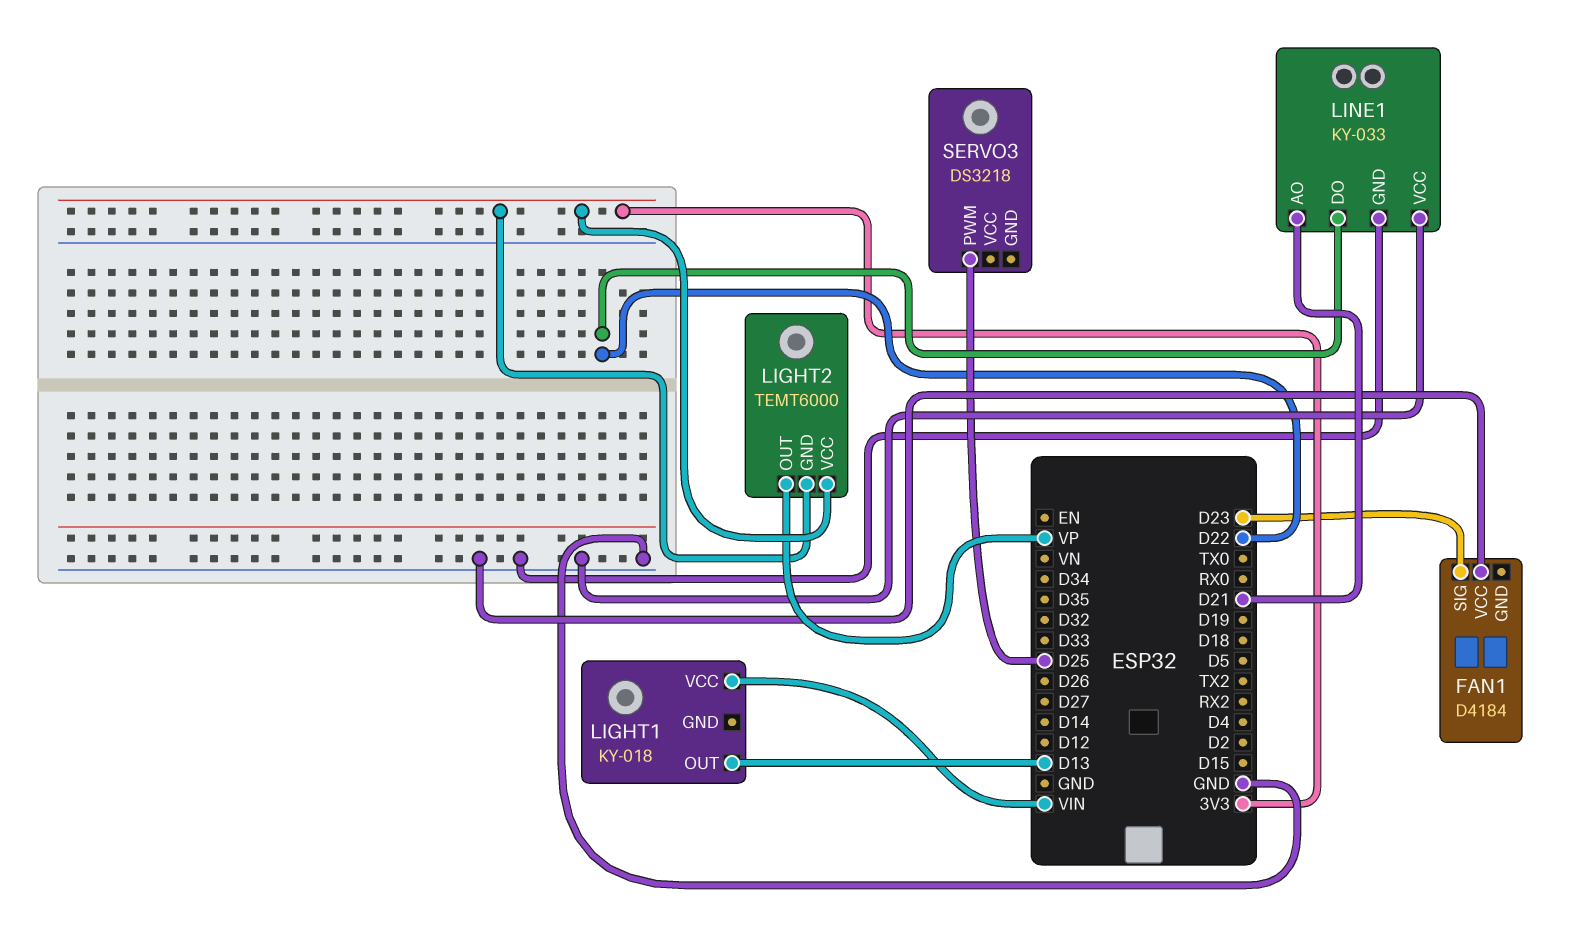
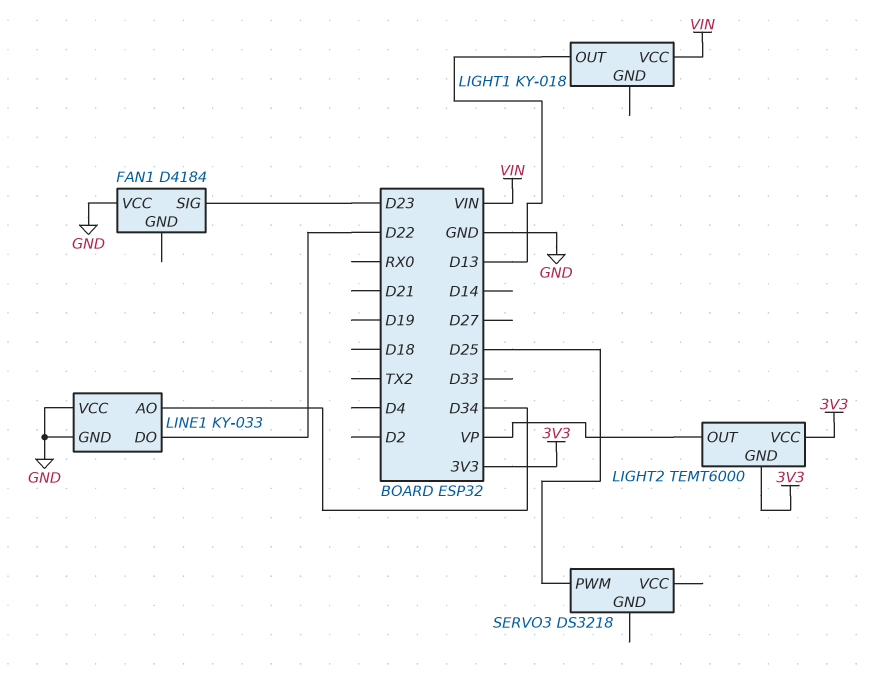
LINE1 pin AO: D21 -> D34

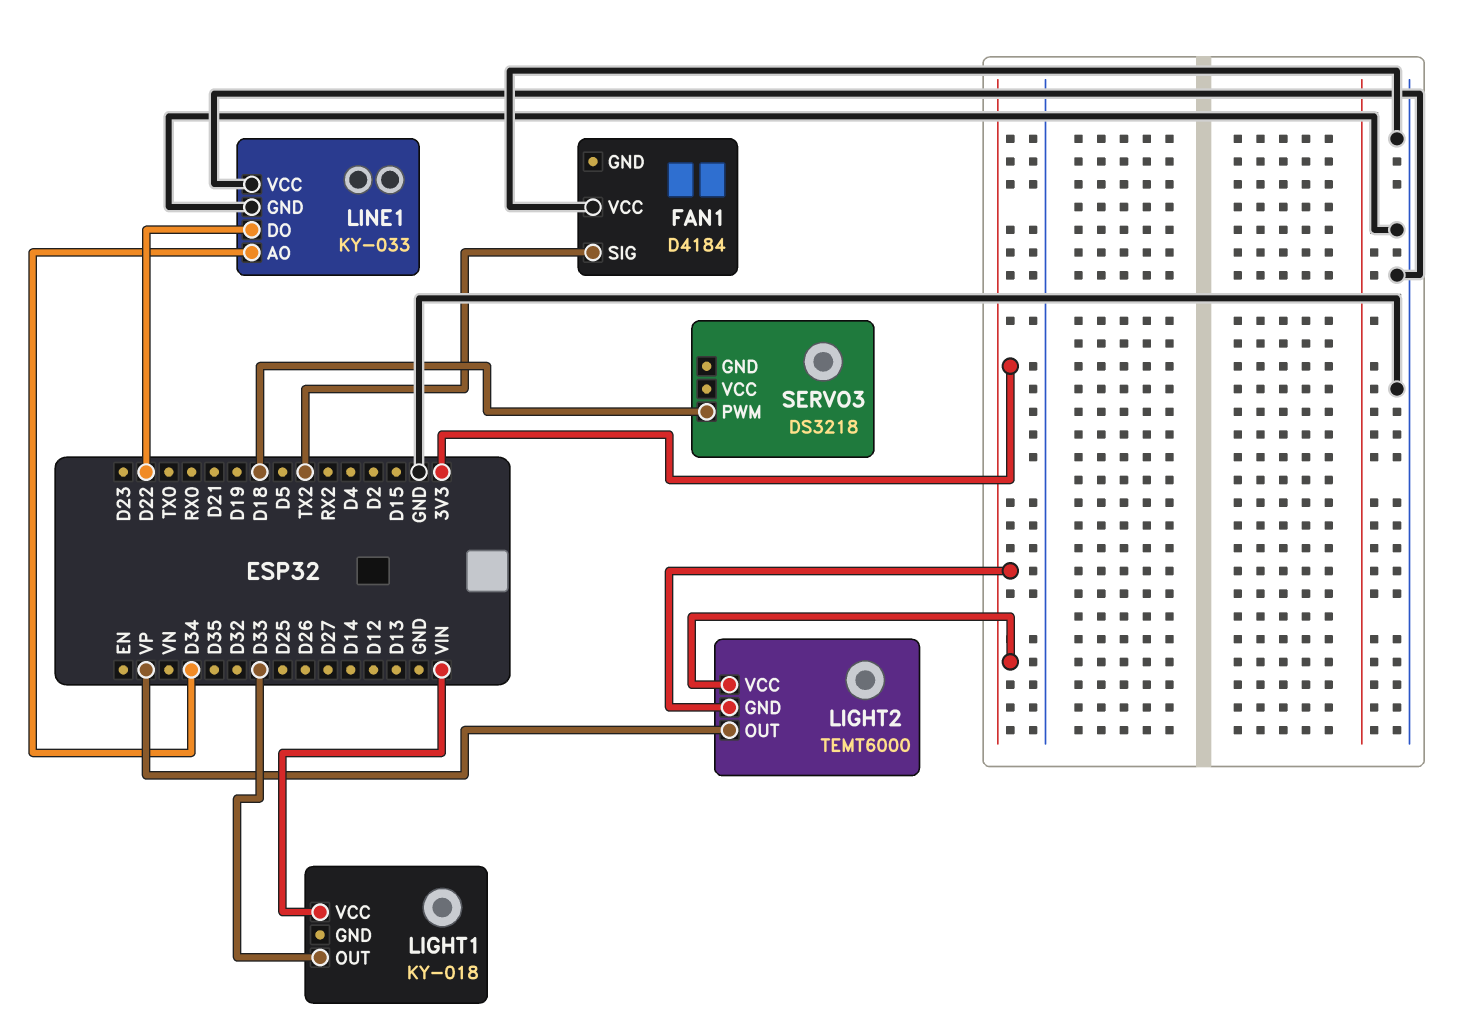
FAN1 pin SIG: D23 -> TX2
LIGHT1 pin OUT: D13 -> D33
SERVO3 pin PWM: D25 -> D18

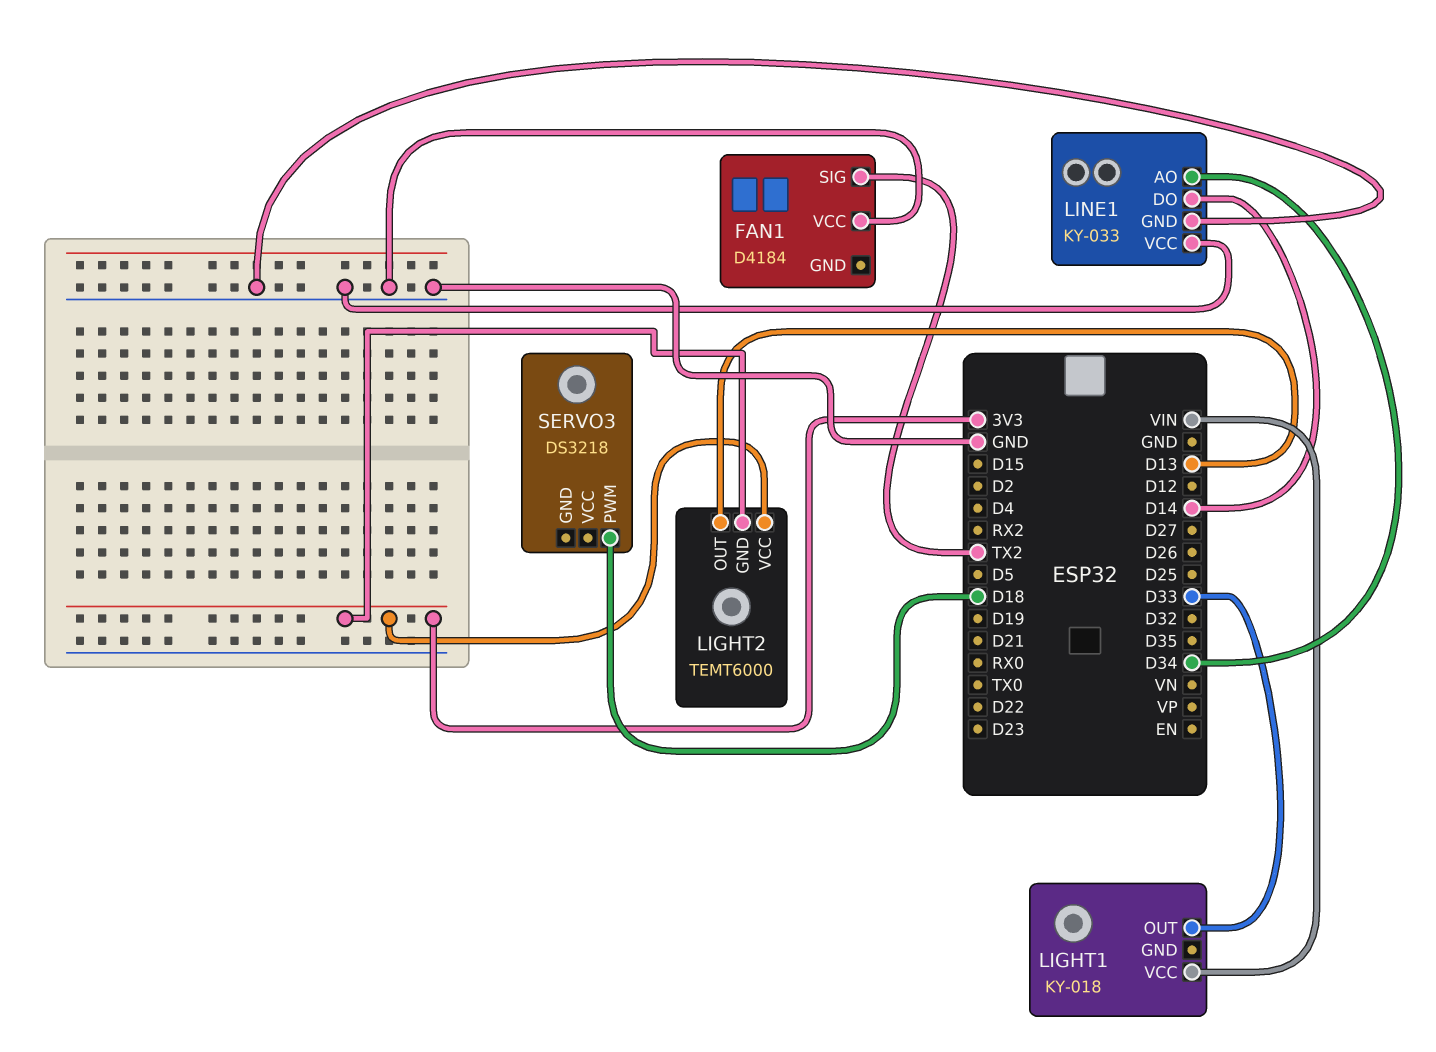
LIGHT2 pin OUT: VP -> D13
LINE1 pin DO: D22 -> D14

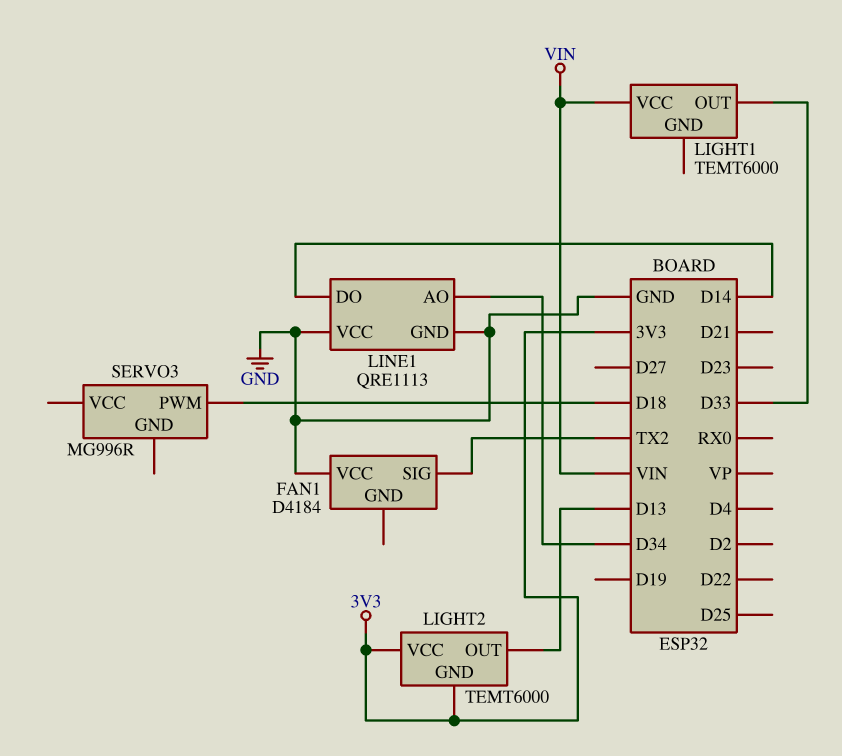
LIGHT1: KY-018 -> TEMT6000
LINE1: KY-033 -> QRE1113
SERVO3: DS3218 -> MG996R

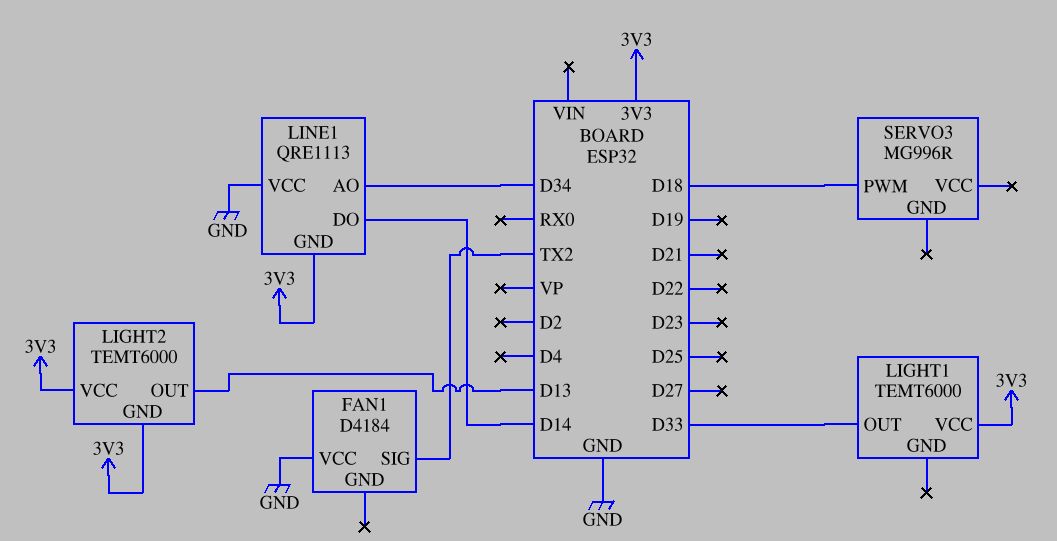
LIGHT1 pin VCC: VIN -> 3V3
LINE1 pin GND: GND -> 3V3

